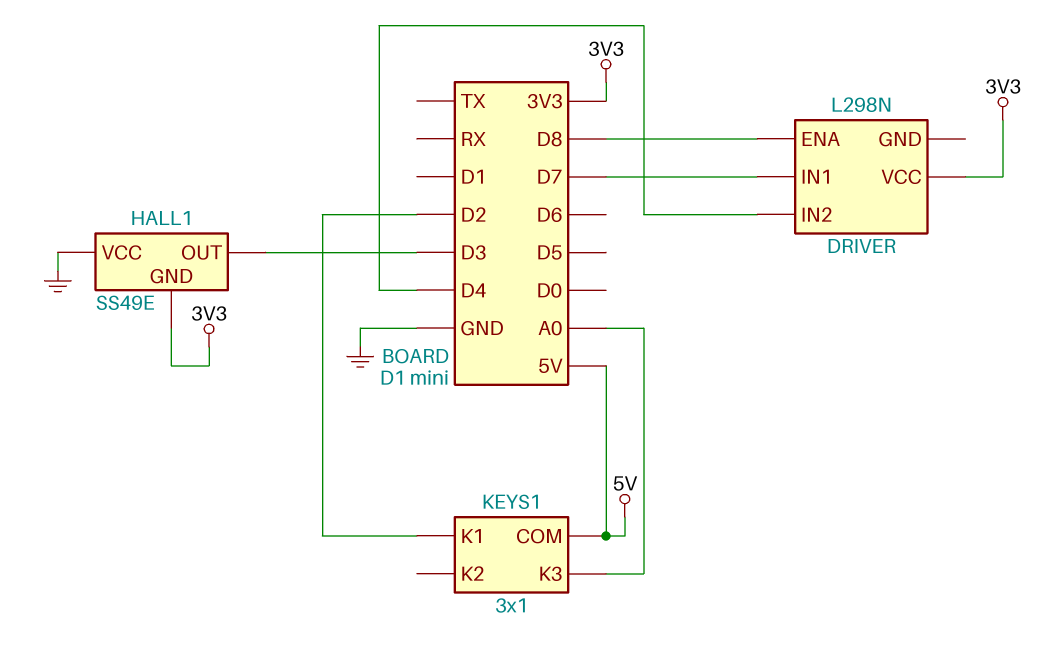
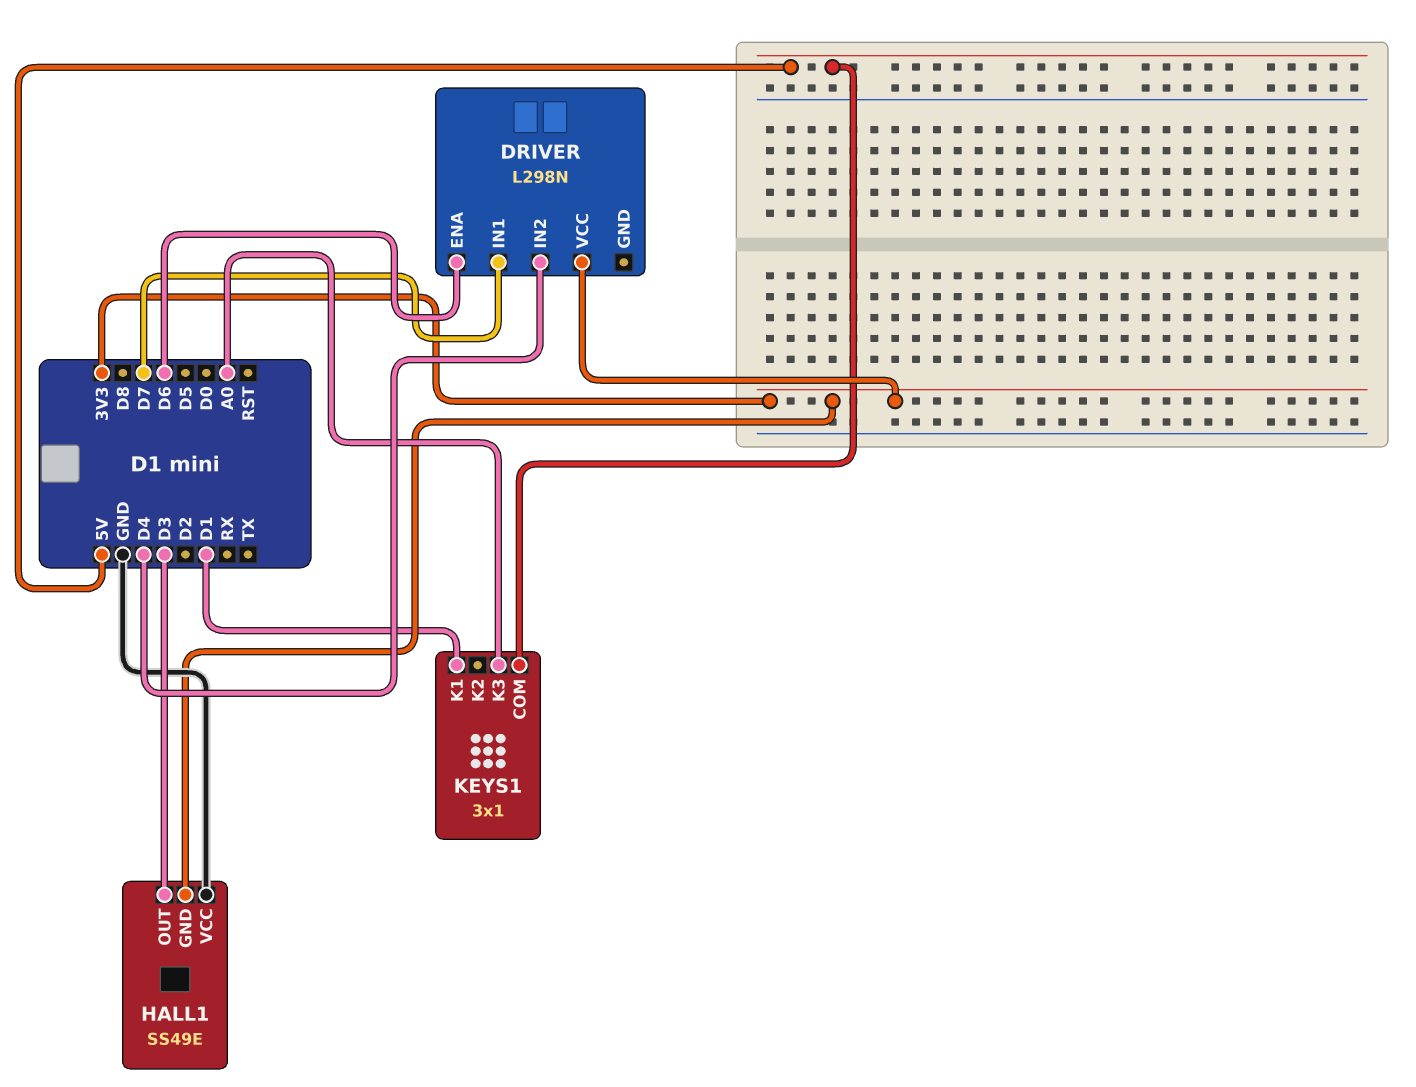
DRIVER pin ENA: D8 -> D6
KEYS1 pin K1: D2 -> D1

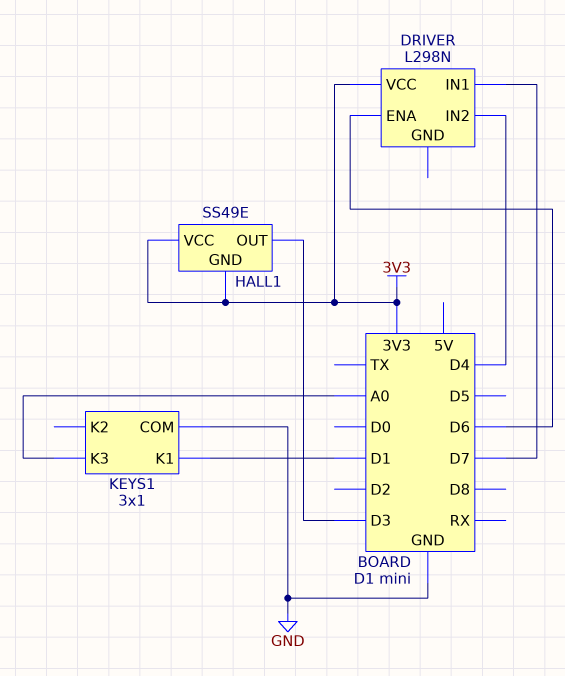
HALL1 pin VCC: GND -> 3V3
KEYS1 pin COM: 5V -> GND

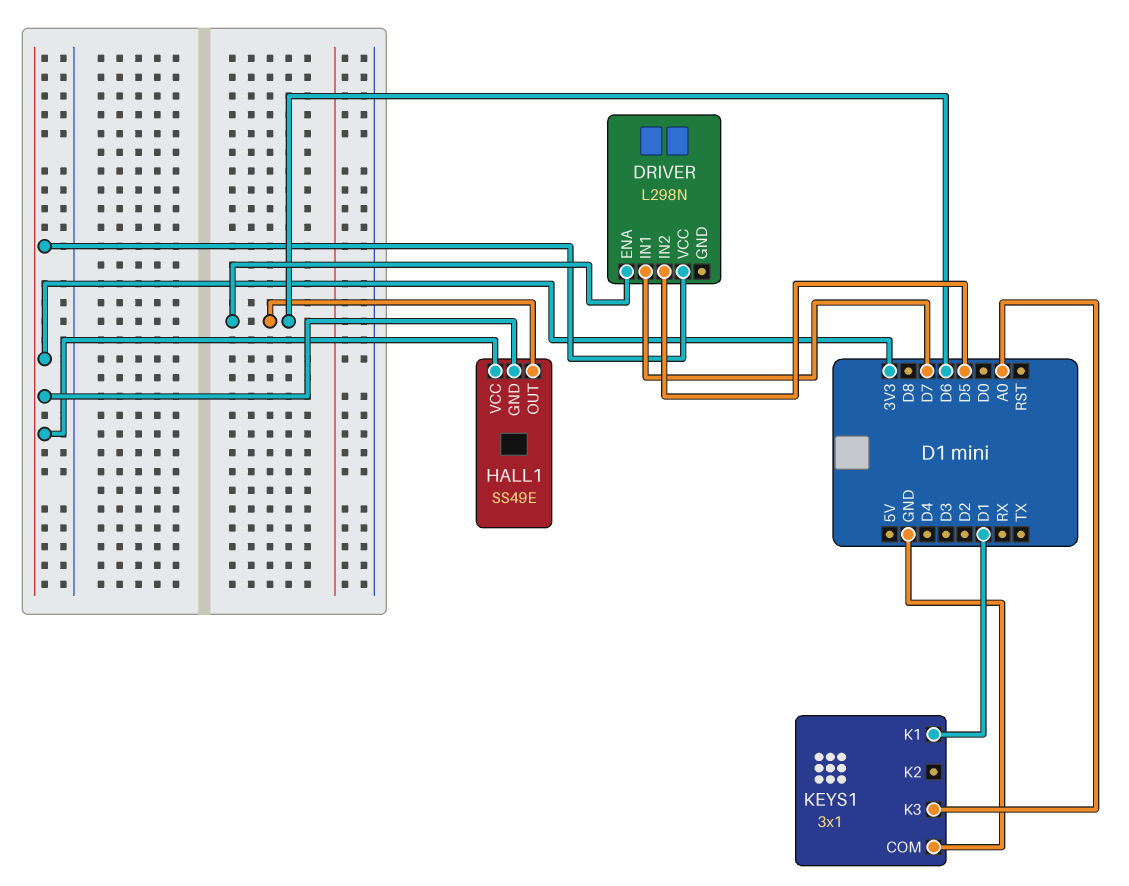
DRIVER pin IN2: D4 -> D5
HALL1 pin OUT: D3 -> D6

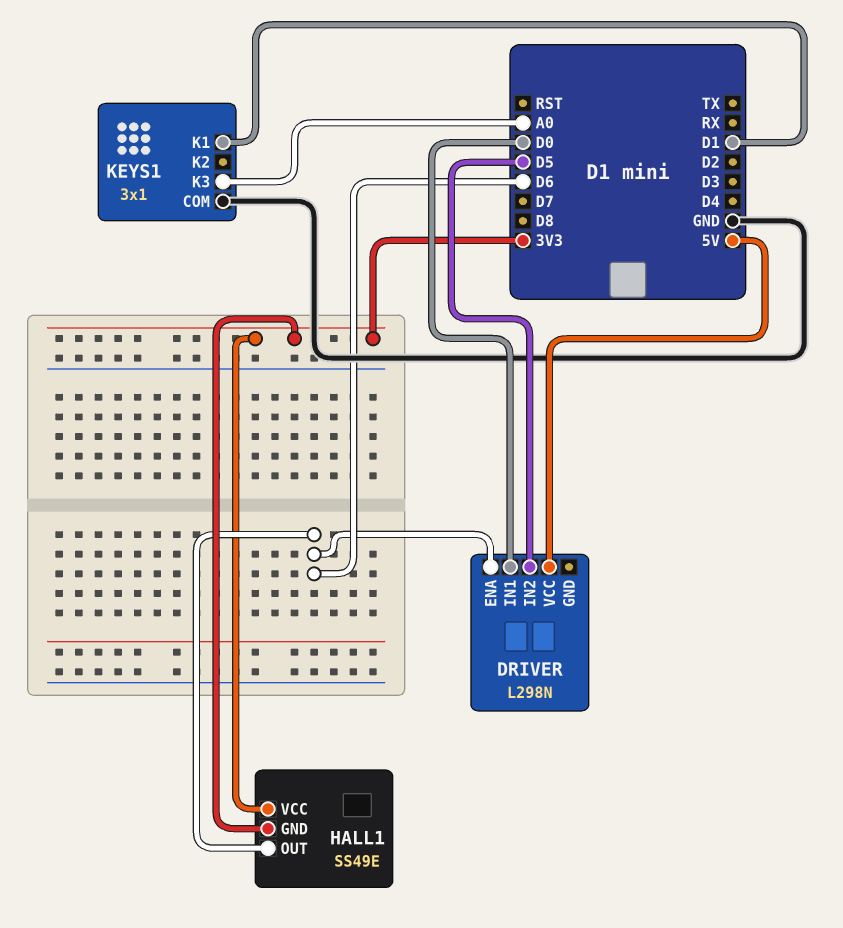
DRIVER pin IN1: D7 -> D0
DRIVER pin VCC: 3V3 -> 5V

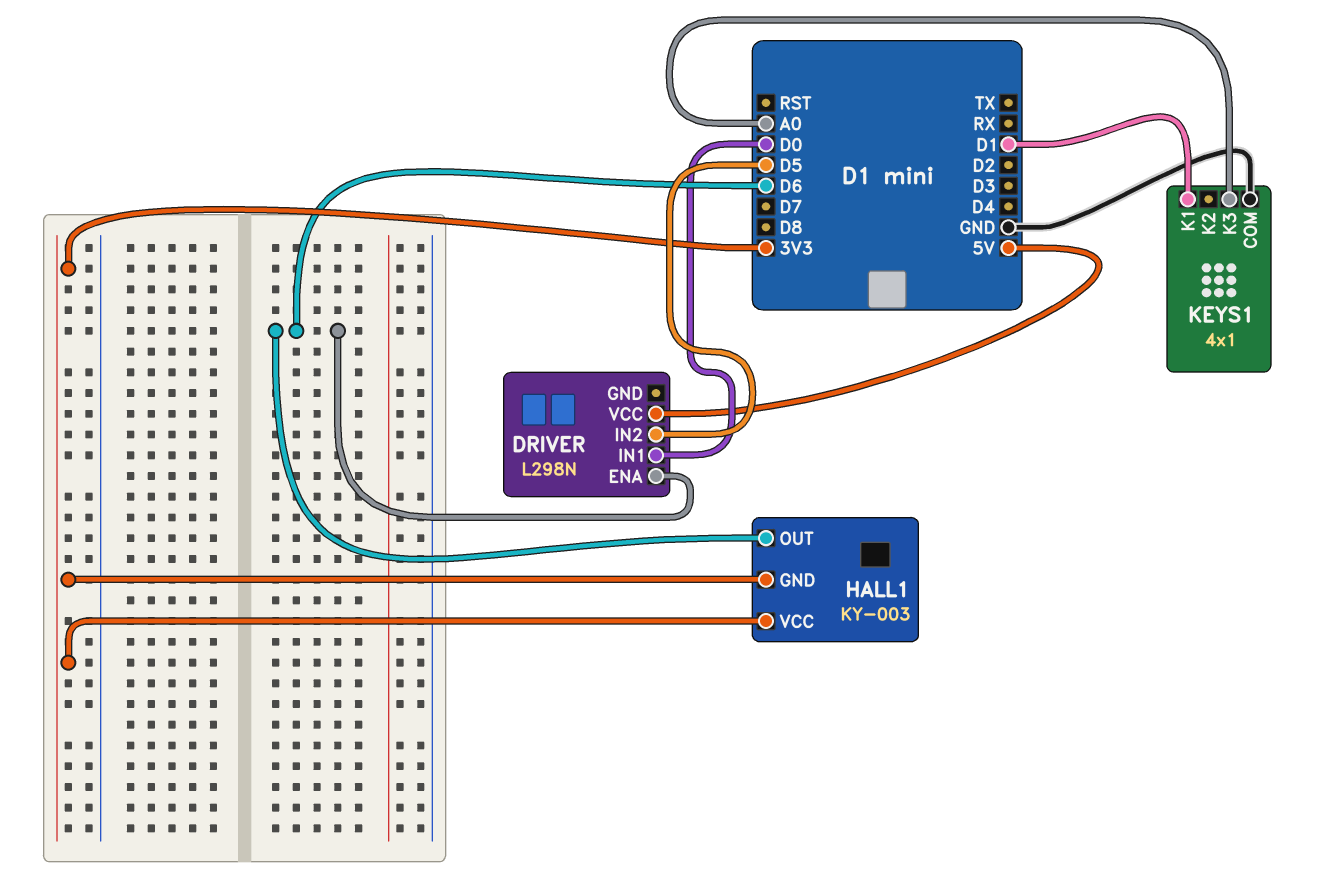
HALL1: SS49E -> KY-003
KEYS1: 3x1 -> 4x1

